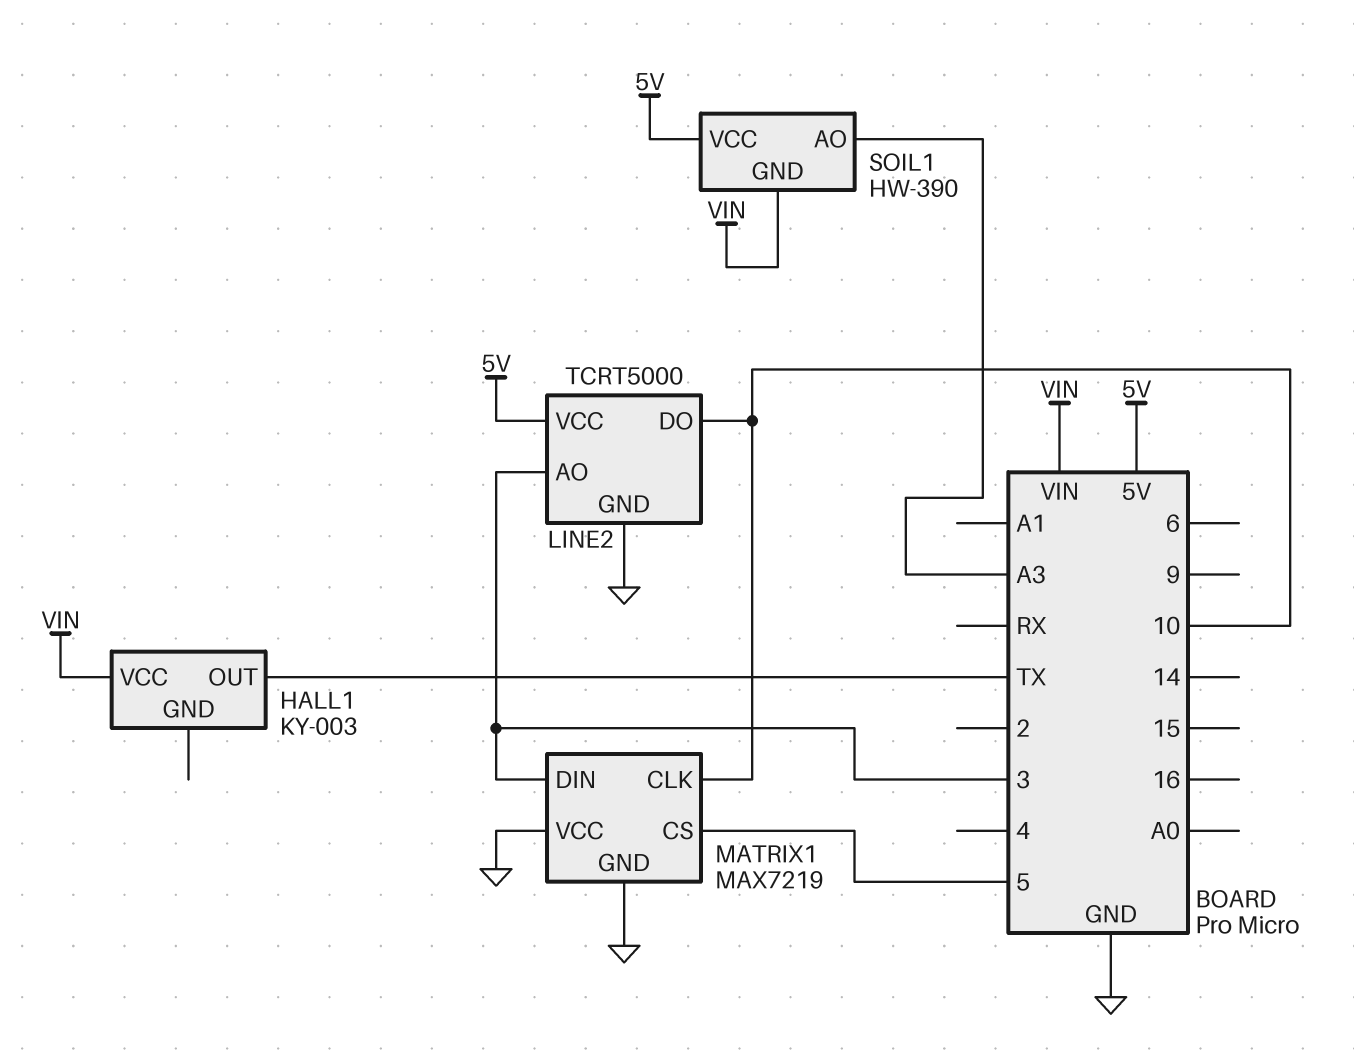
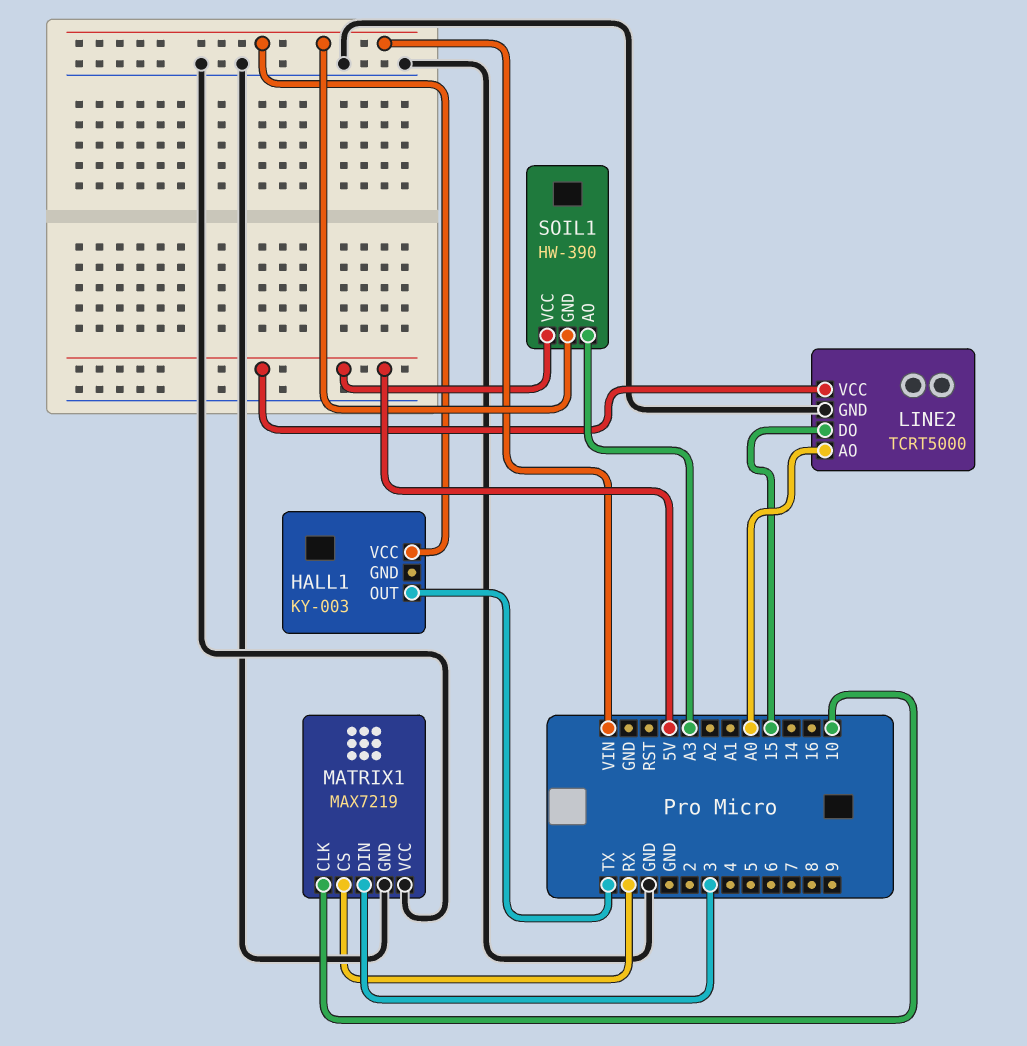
LINE2 pin AO: 3 -> A0
LINE2 pin DO: 10 -> 15
MATRIX1 pin CS: 5 -> RX

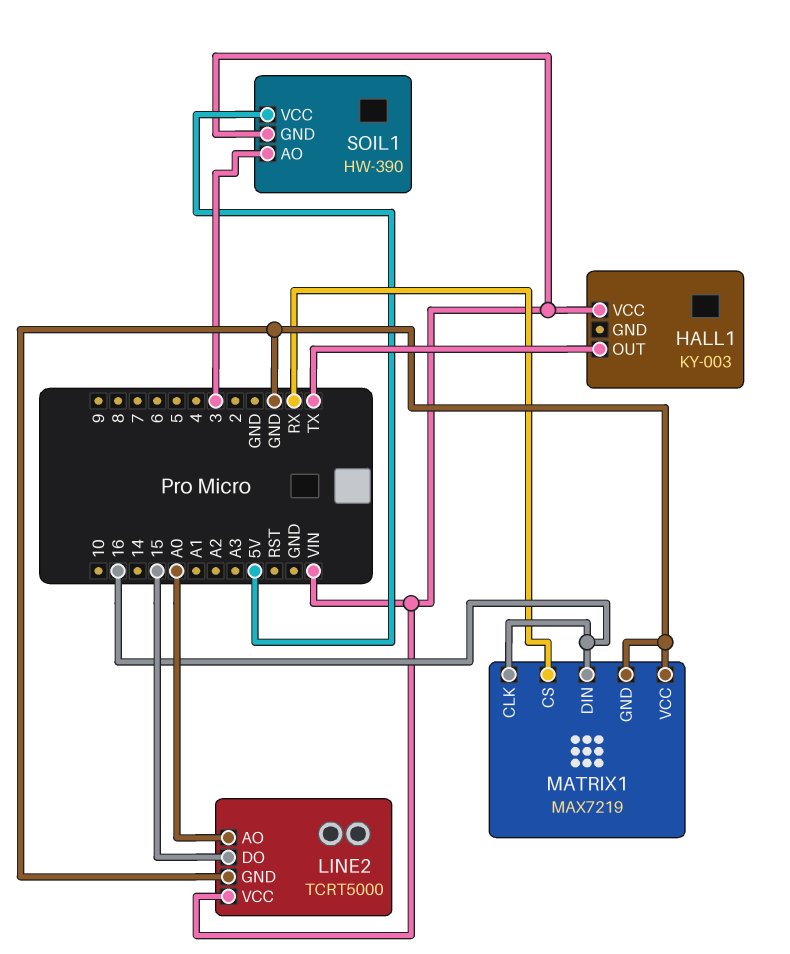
LINE2 pin VCC: 5V -> VIN
MATRIX1 pin CLK: 10 -> 16
MATRIX1 pin DIN: 3 -> 16
SOIL1 pin AO: A3 -> 3

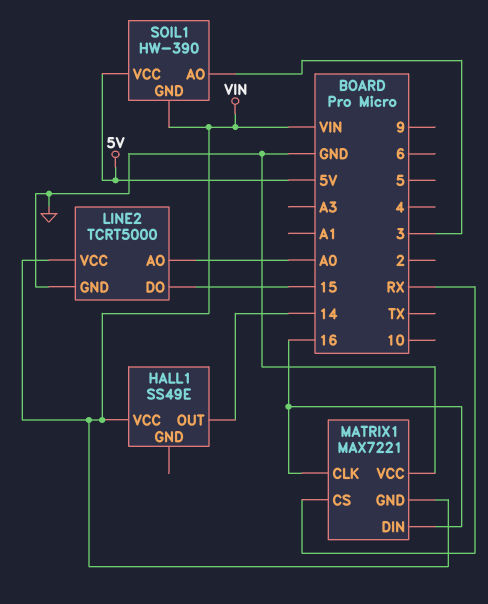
HALL1: KY-003 -> SS49E
HALL1 pin OUT: TX -> 14
MATRIX1: MAX7219 -> MAX7221
MATRIX1 pin GND: GND -> VIN

